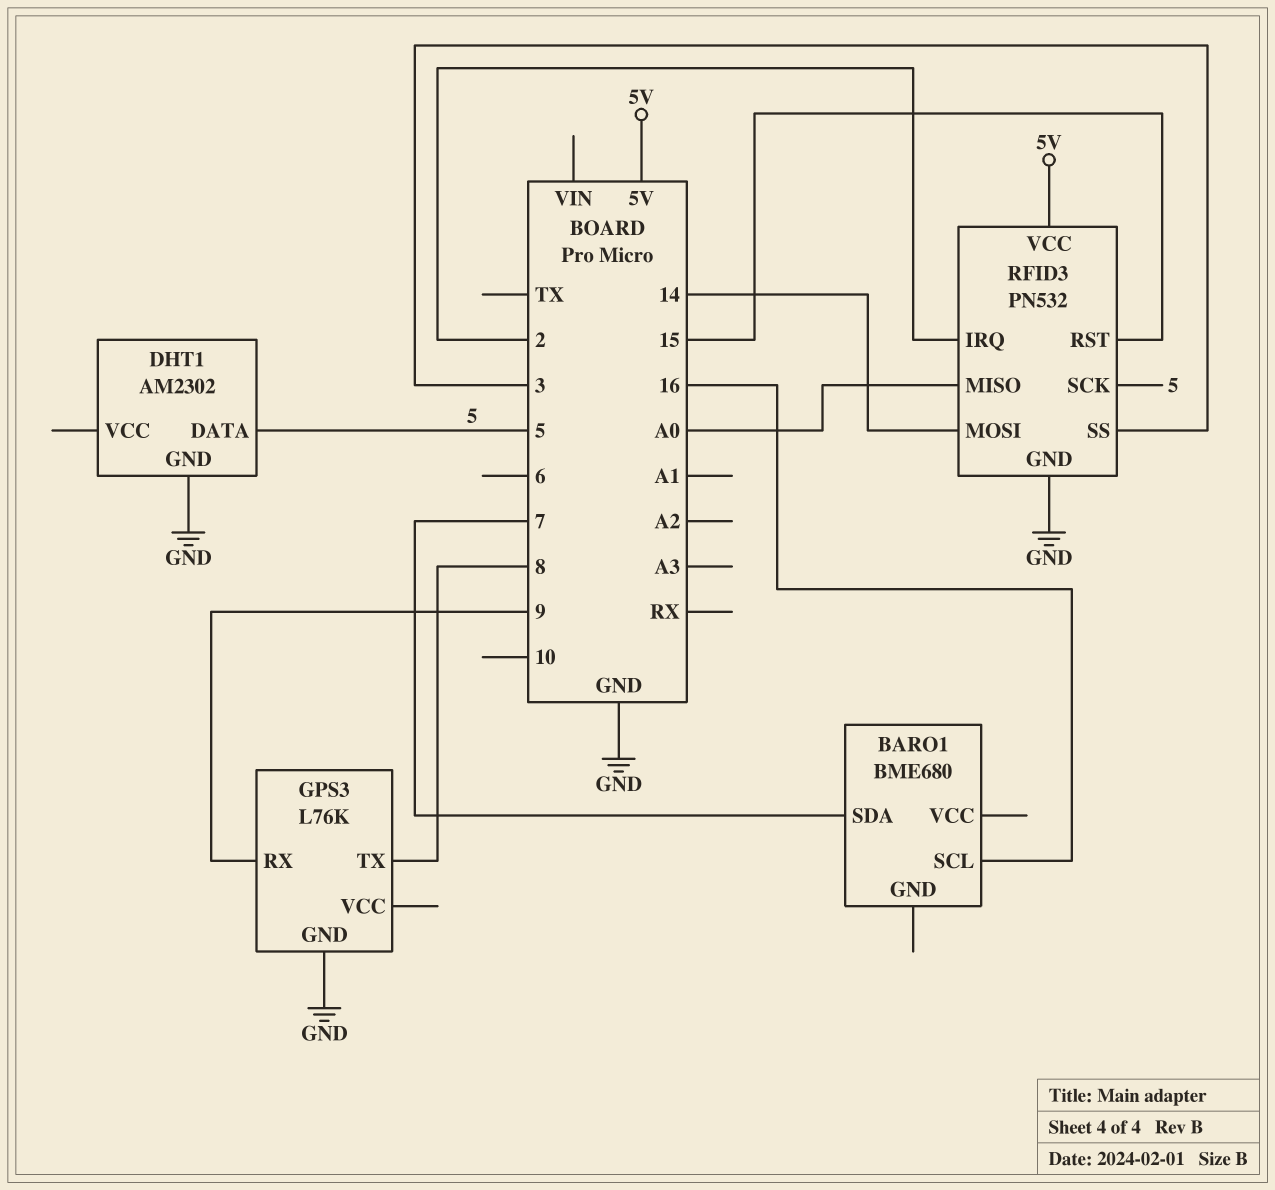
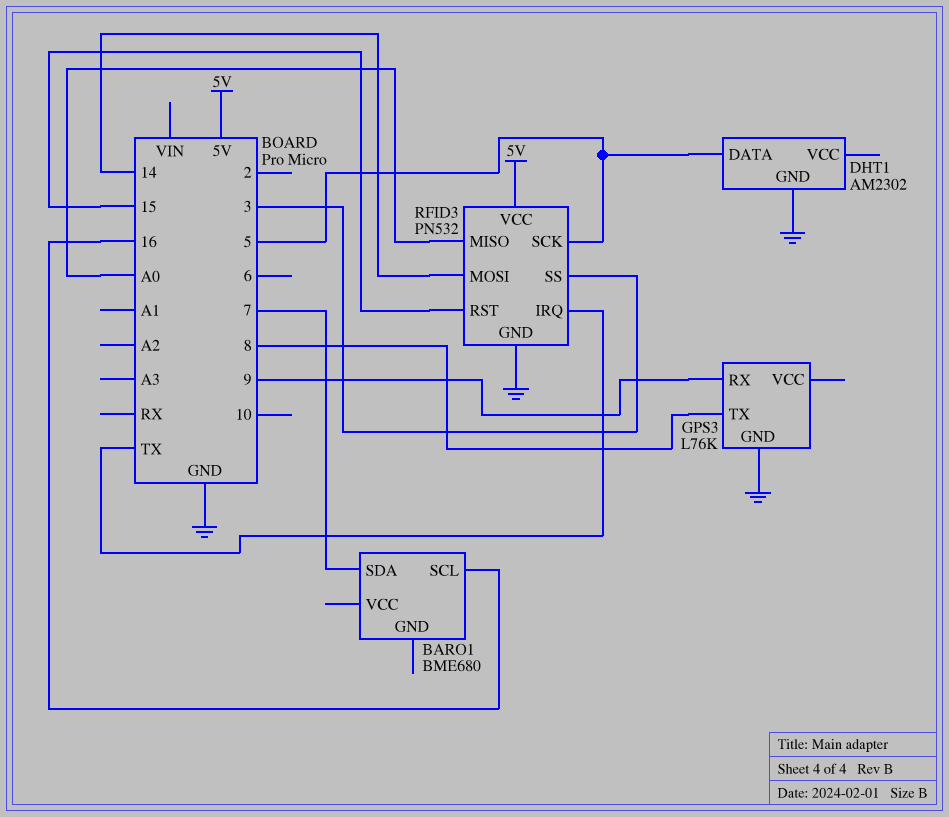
RFID3 pin IRQ: 2 -> TX

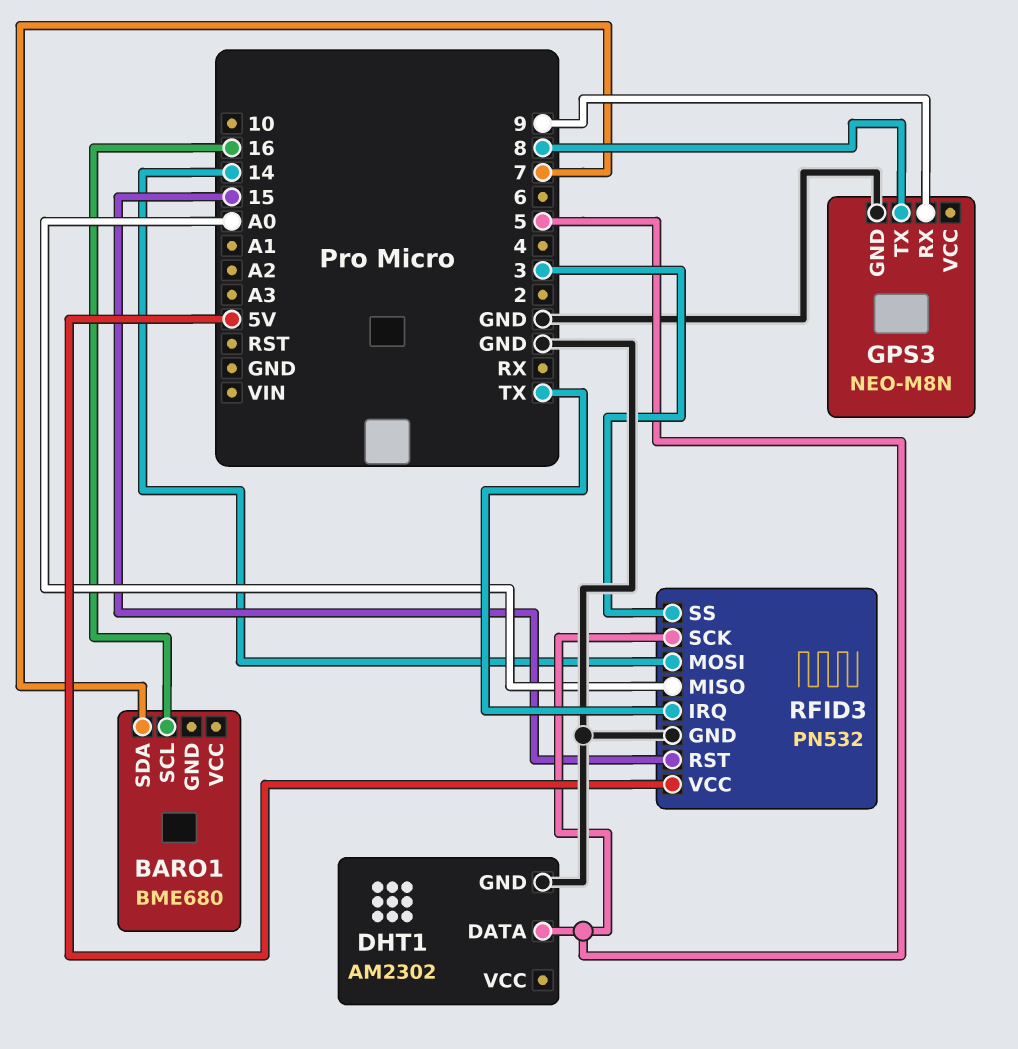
GPS3: L76K -> NEO-M8N

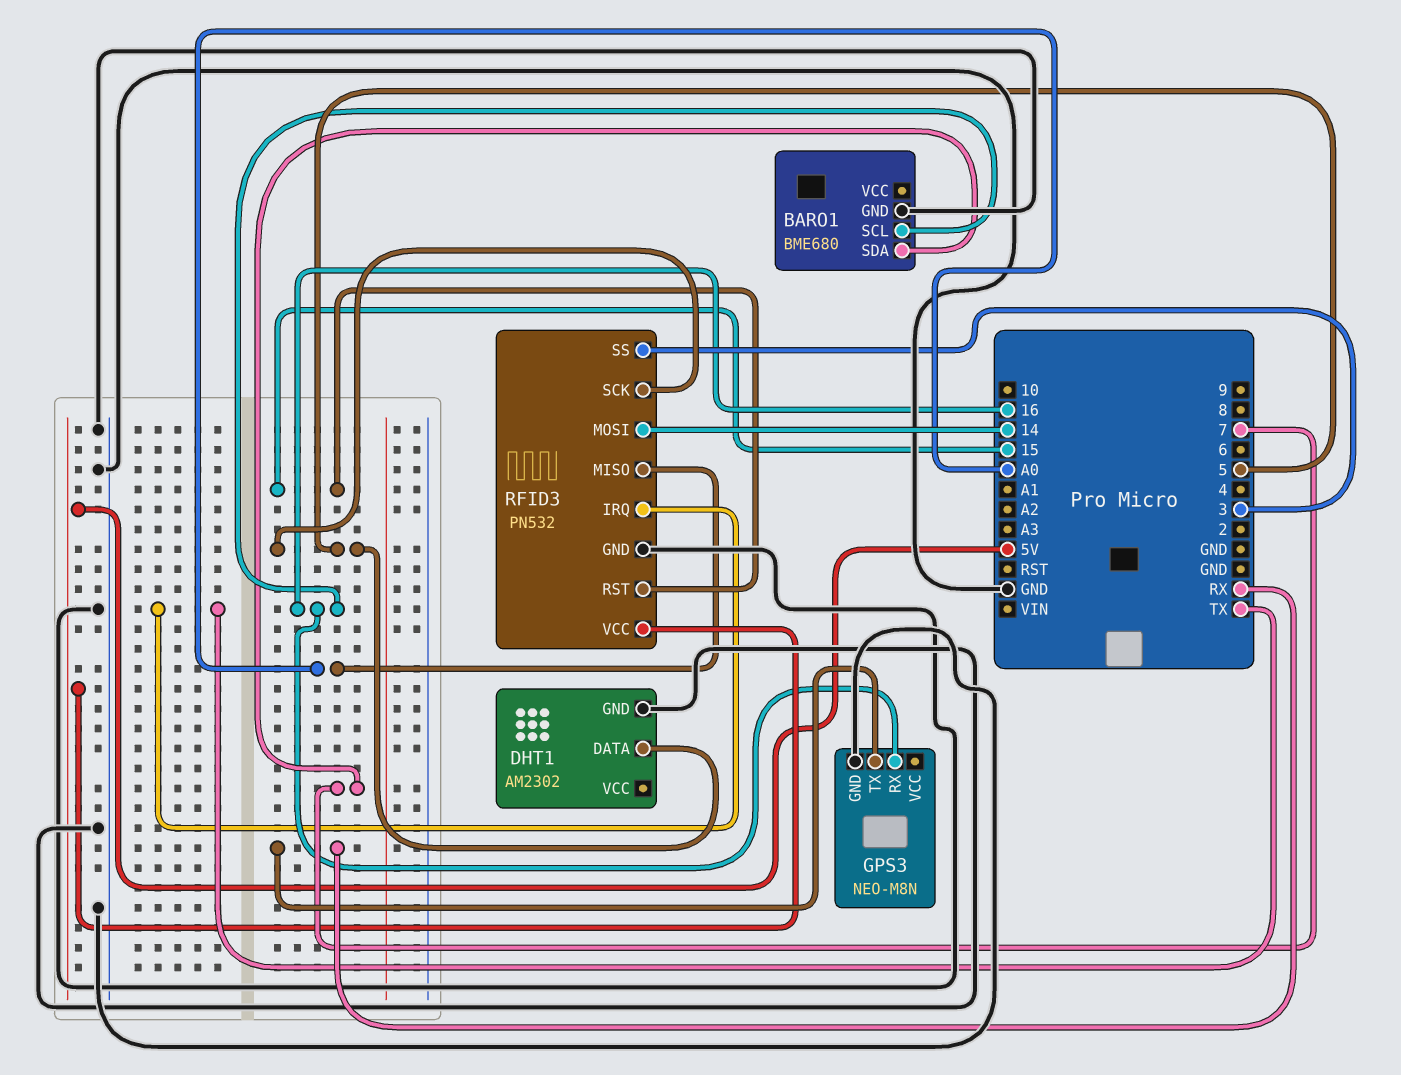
BARO1 pin GND: none -> GND
GPS3 pin RX: 9 -> 16
GPS3 pin TX: 8 -> RX

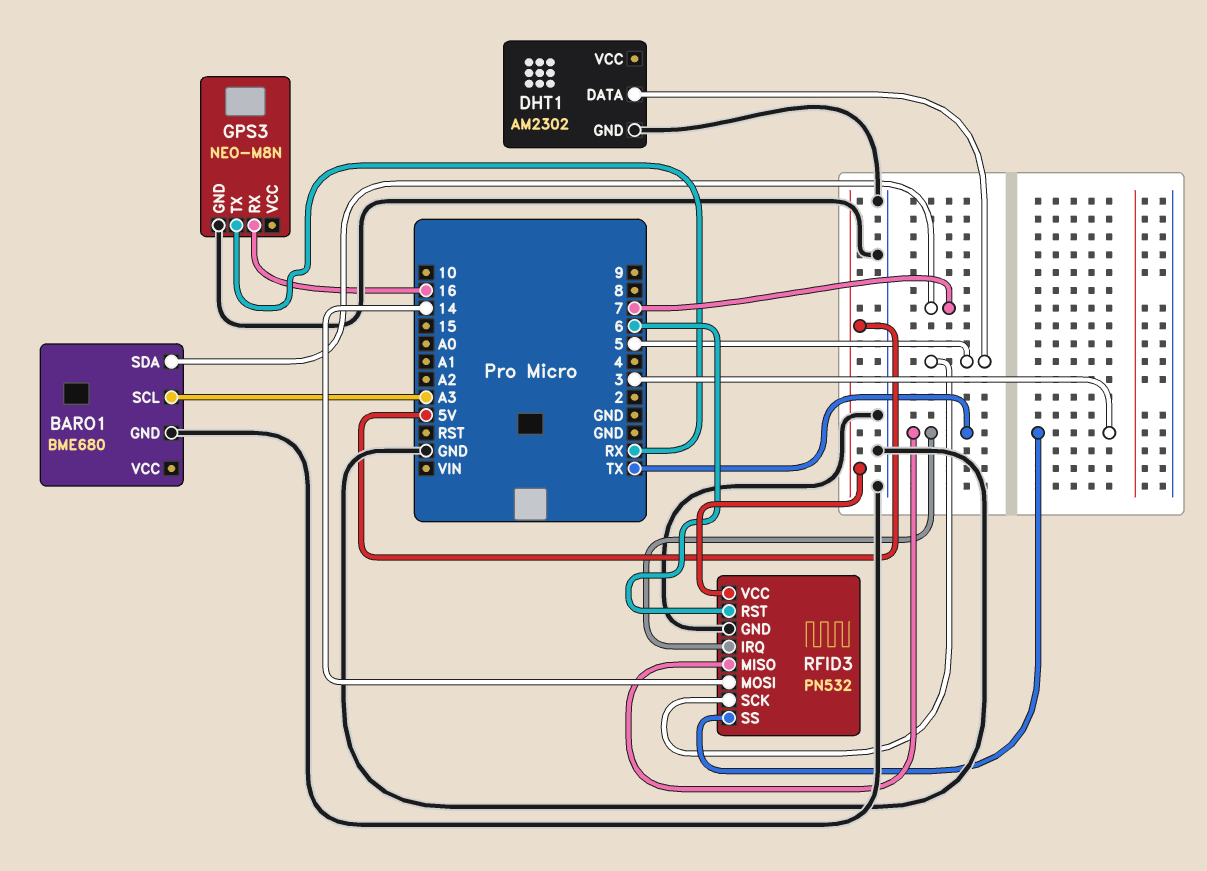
BARO1 pin SCL: 16 -> A3
RFID3 pin MISO: A0 -> TX
RFID3 pin RST: 15 -> 6

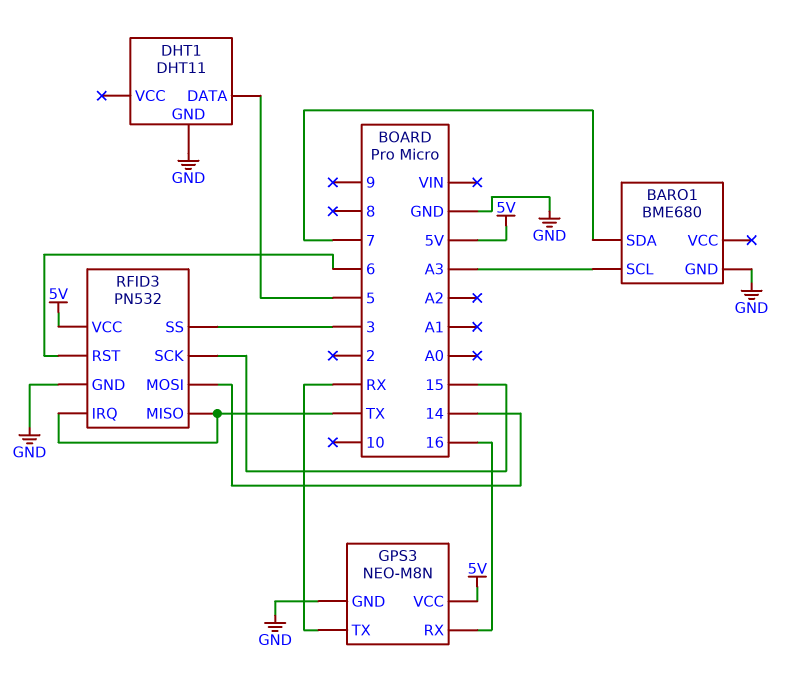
DHT1: AM2302 -> DHT11
GPS3 pin VCC: none -> 5V
RFID3 pin SCK: 5 -> 15

